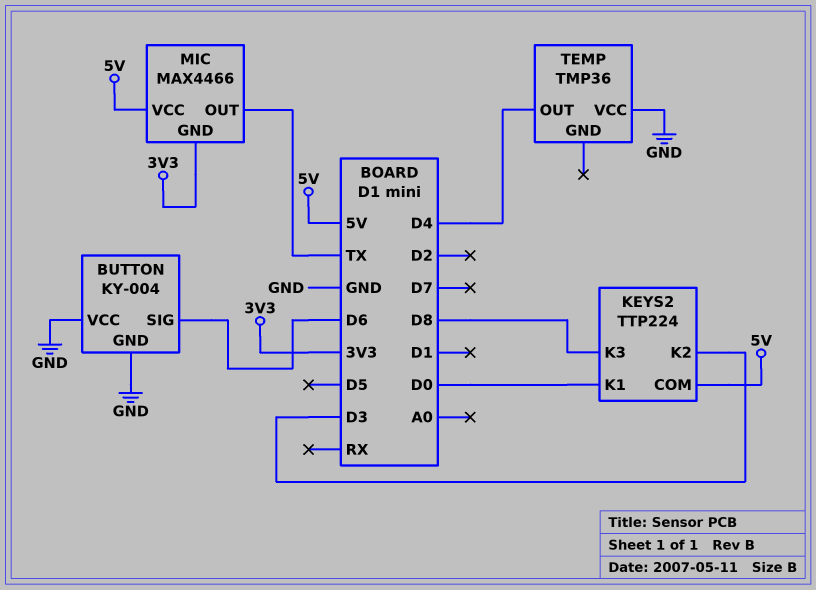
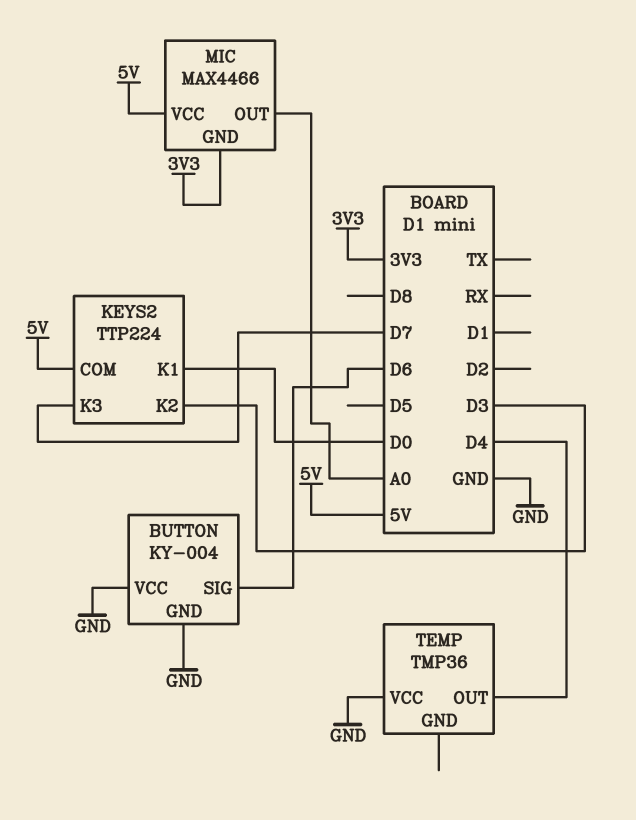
KEYS2 pin K3: D8 -> D7
MIC pin OUT: TX -> A0

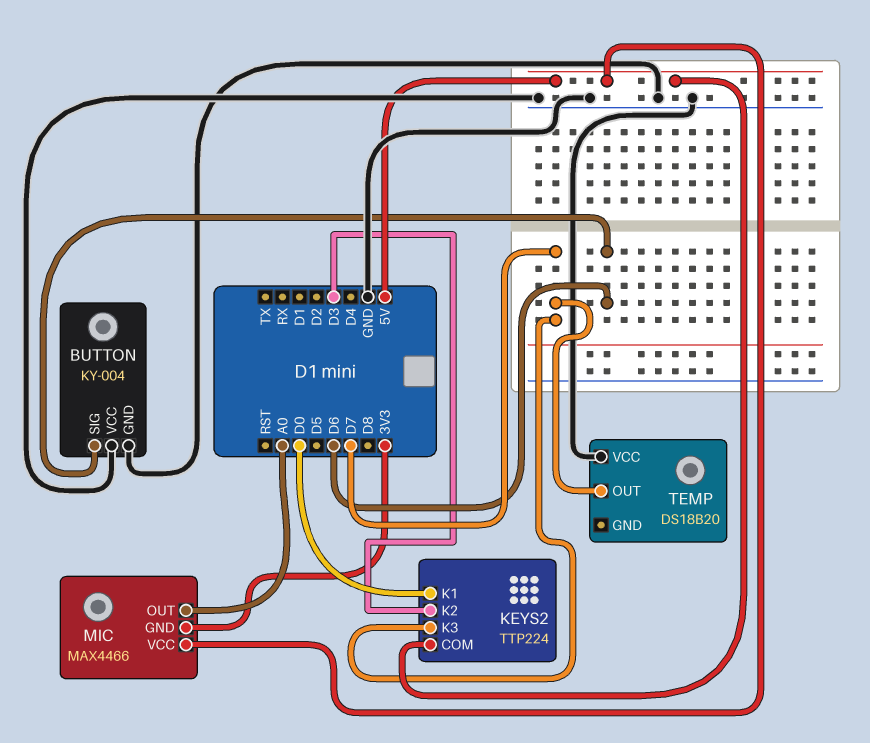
TEMP: TMP36 -> DS18B20
TEMP pin OUT: D4 -> D7

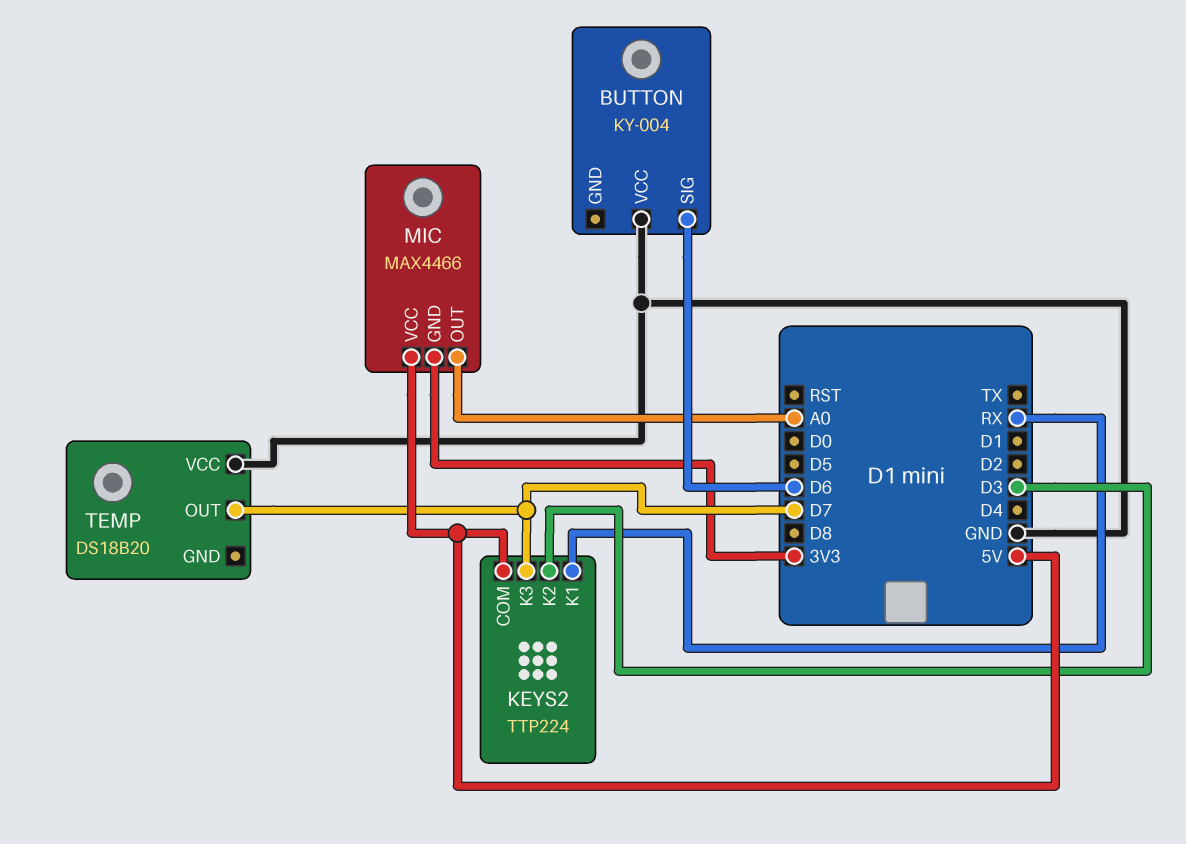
BUTTON pin GND: GND -> none
KEYS2 pin K1: D0 -> RX

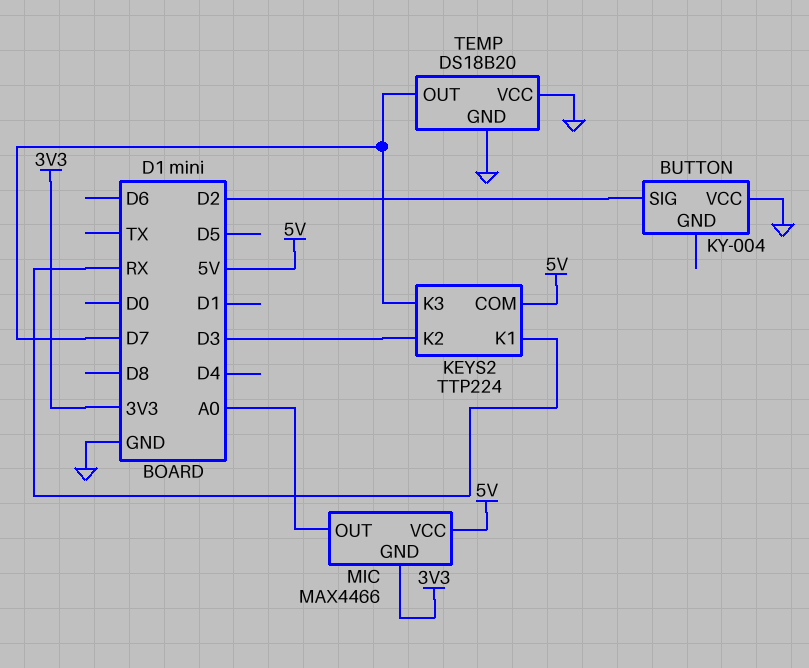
BUTTON pin SIG: D6 -> D2
TEMP pin GND: none -> GND

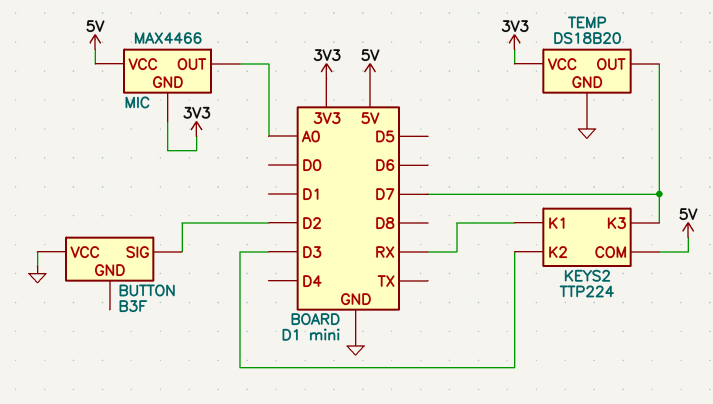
BUTTON: KY-004 -> B3F
TEMP pin VCC: GND -> 3V3

